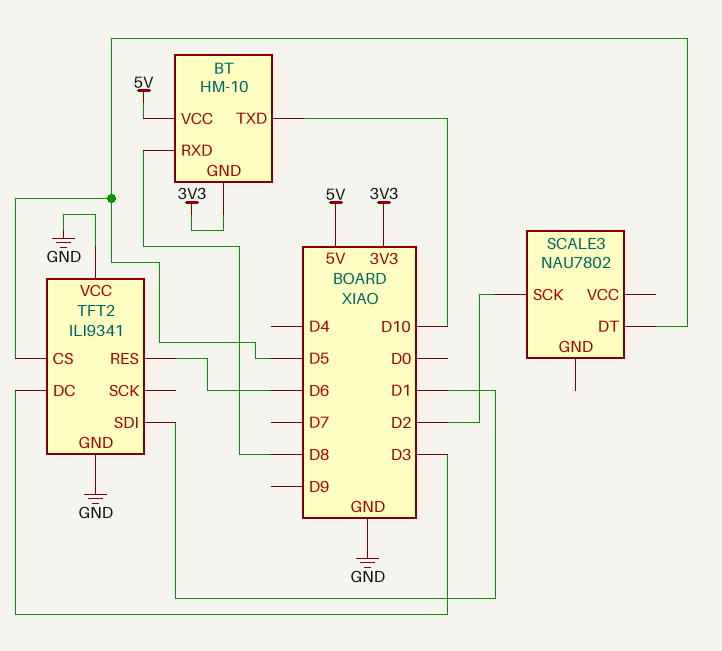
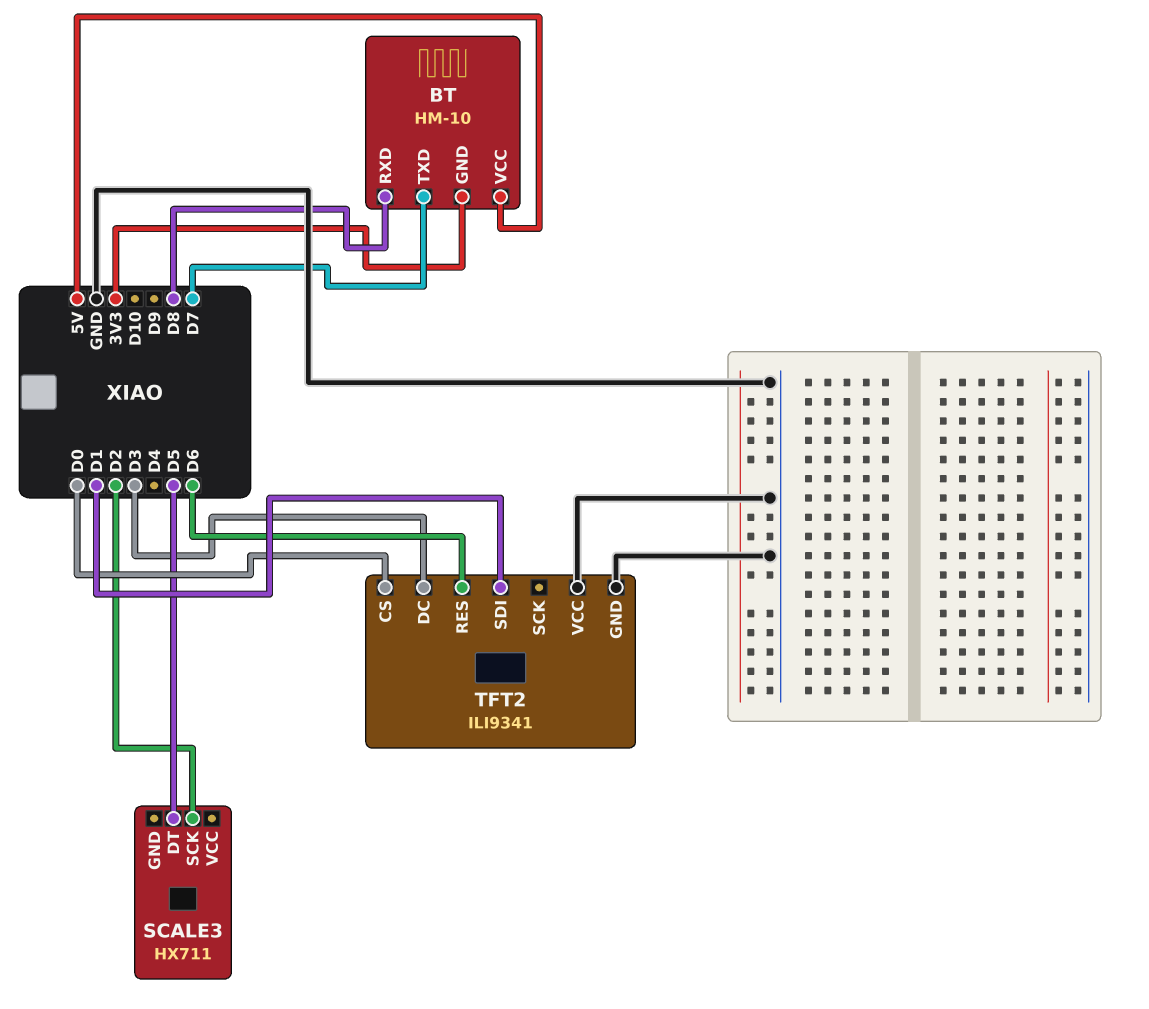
BT pin TXD: D10 -> D7
SCALE3: NAU7802 -> HX711
TFT2 pin CS: D5 -> D0

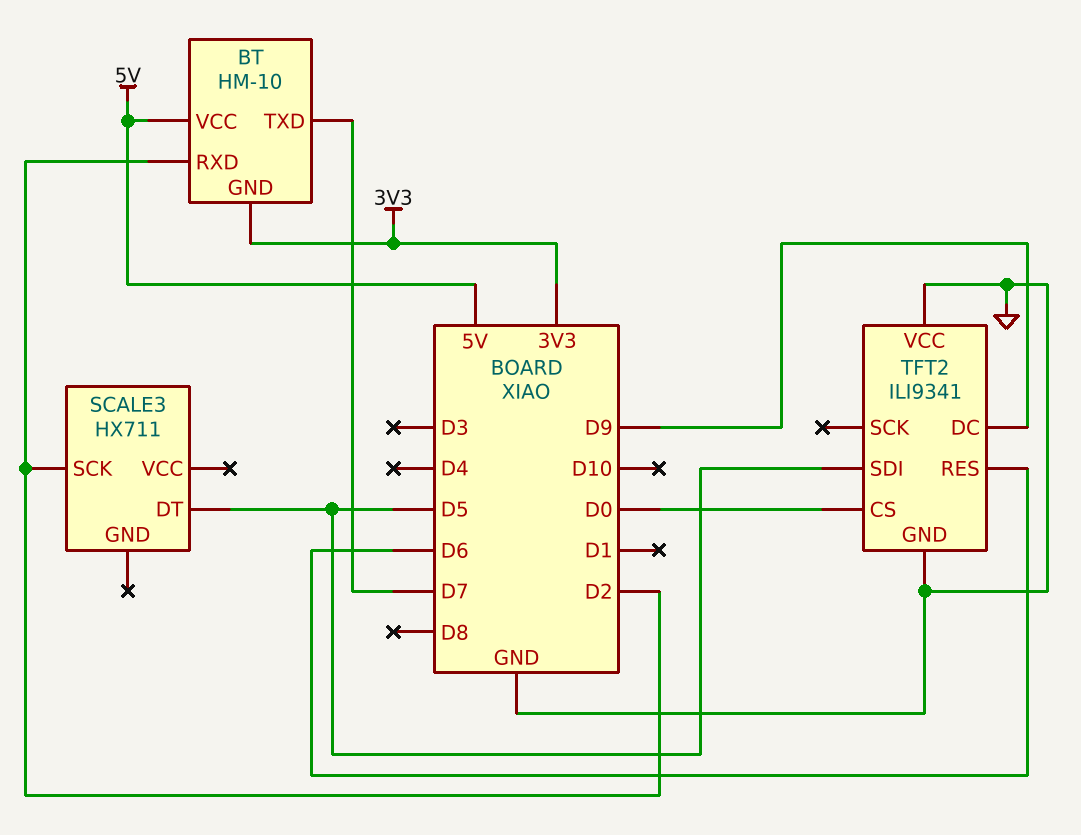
BT pin RXD: D8 -> D2
TFT2 pin DC: D3 -> D9
TFT2 pin SDI: D1 -> D5

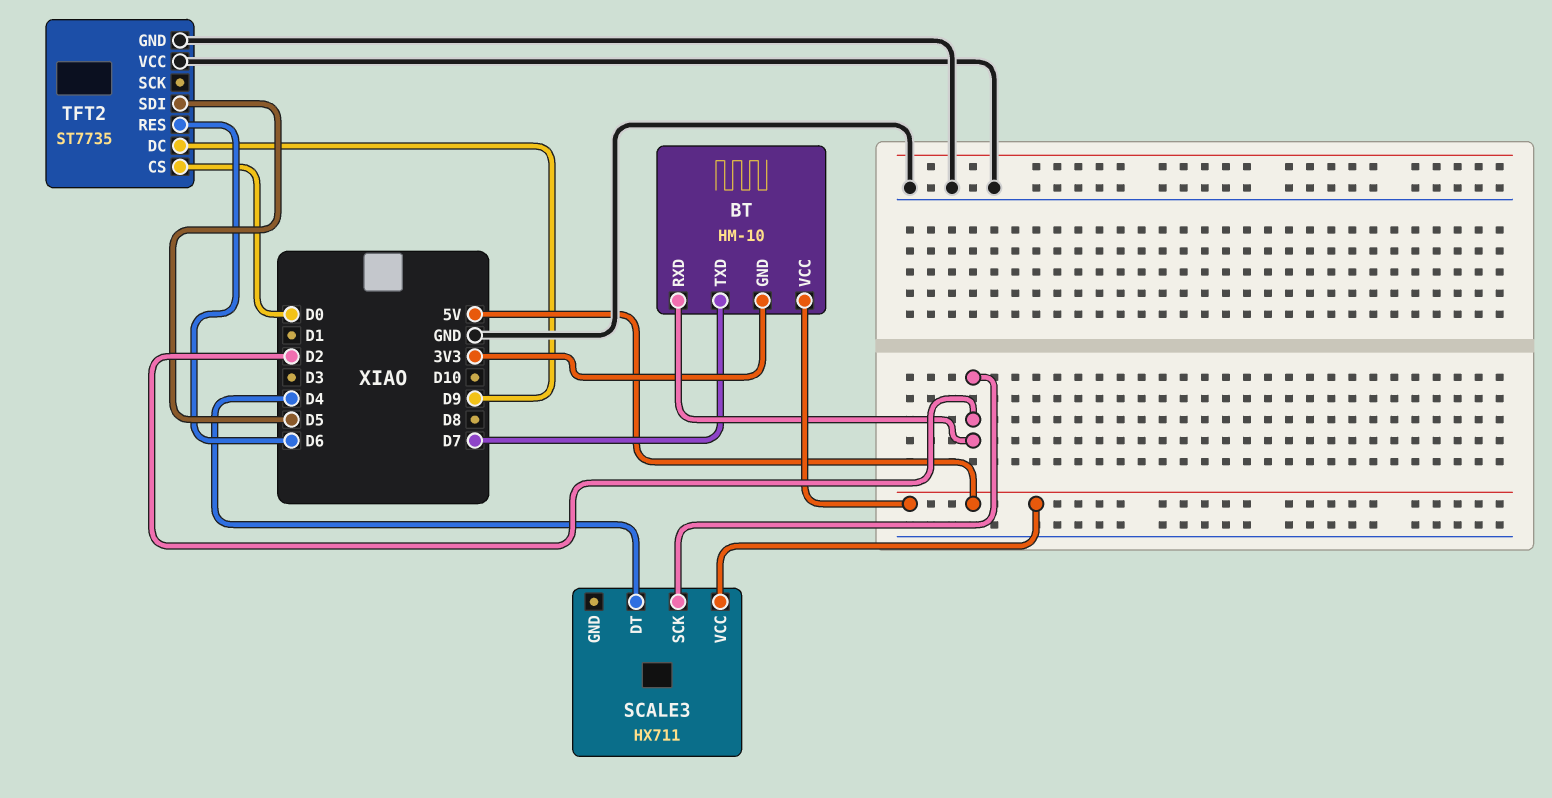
SCALE3 pin DT: D5 -> D4
SCALE3 pin VCC: none -> 5V
TFT2: ILI9341 -> ST7735

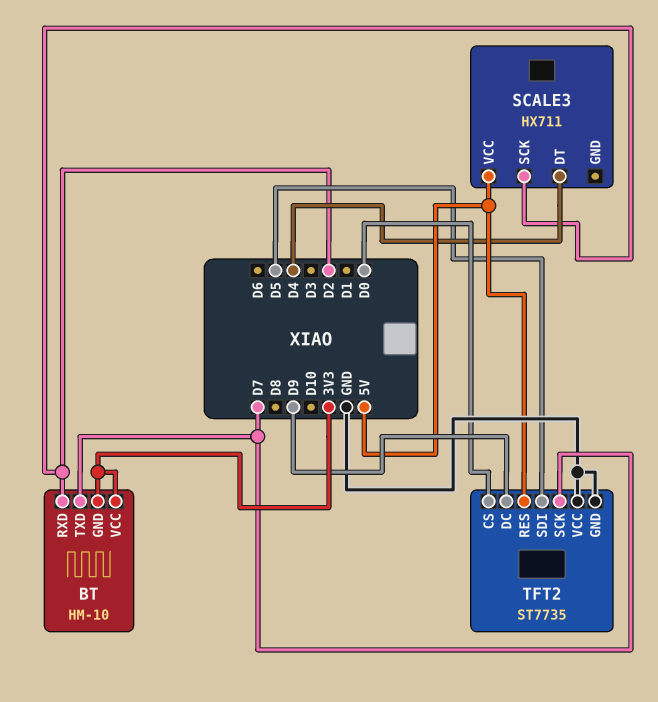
BT pin VCC: 5V -> 3V3
TFT2 pin RES: D6 -> 5V
TFT2 pin SCK: none -> D7

